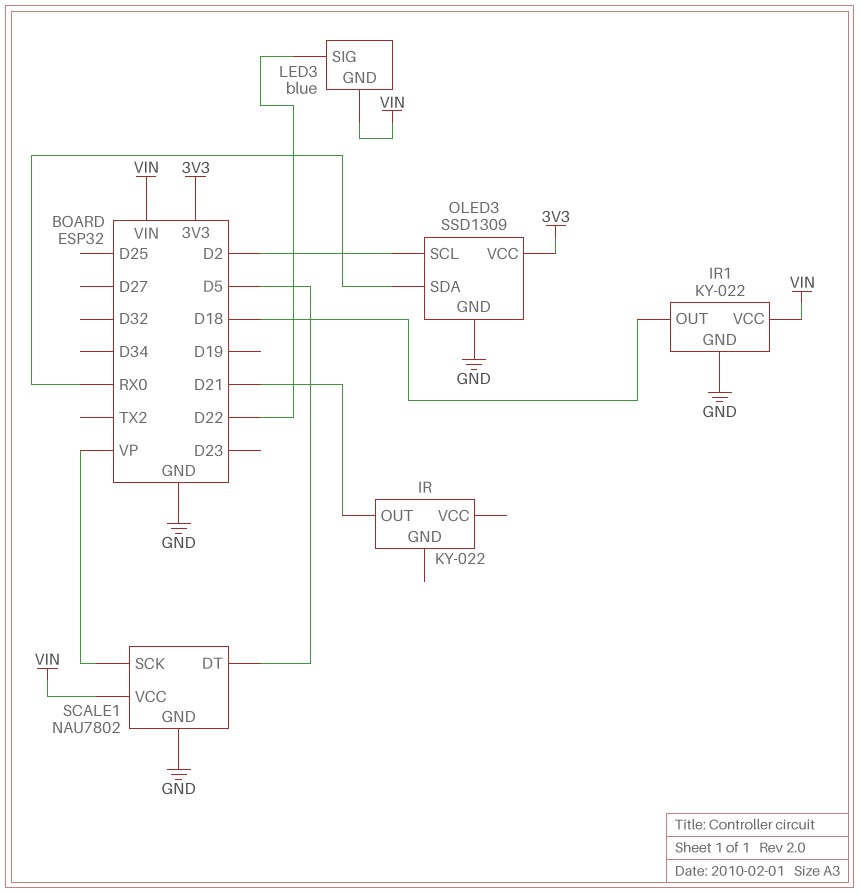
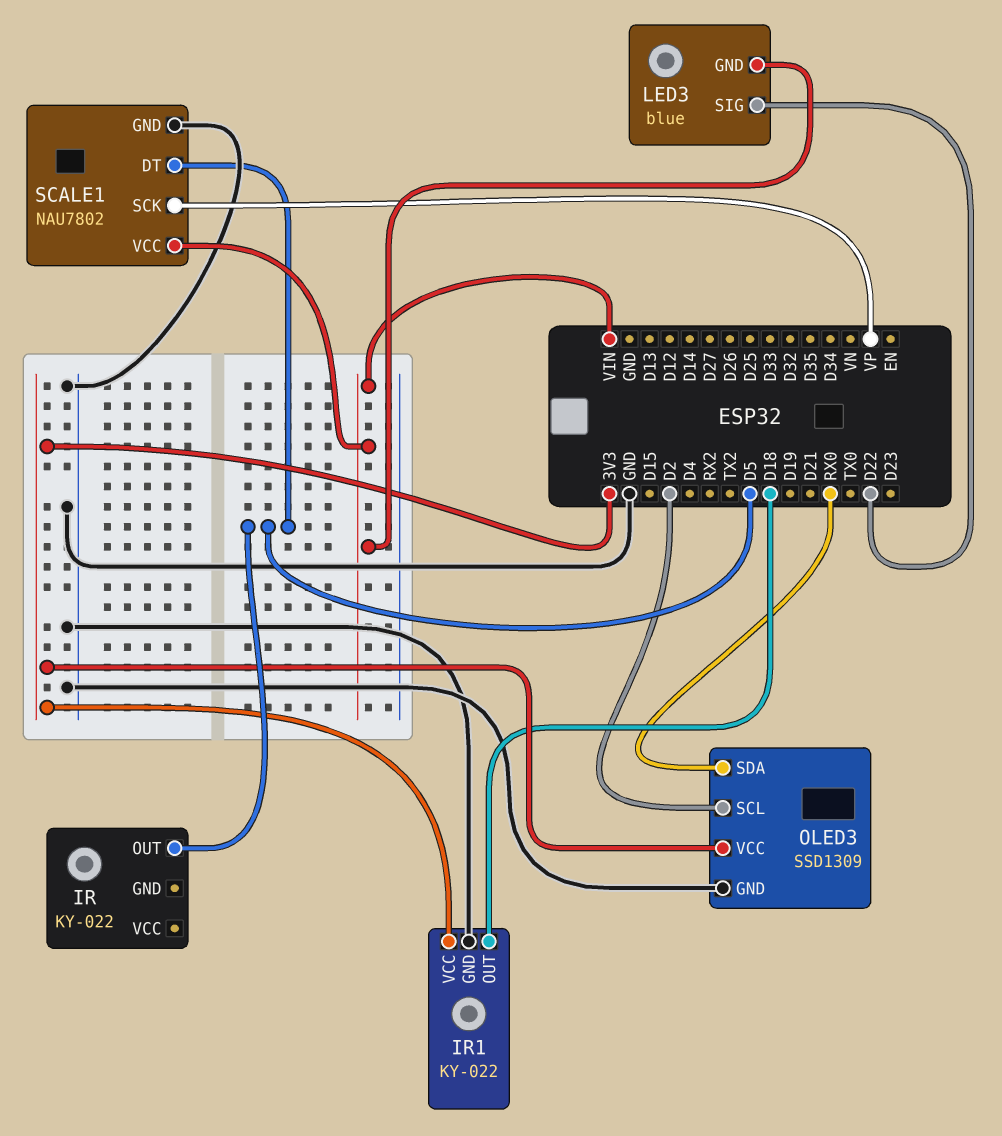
IR pin OUT: D21 -> D5
IR1 pin VCC: VIN -> 3V3

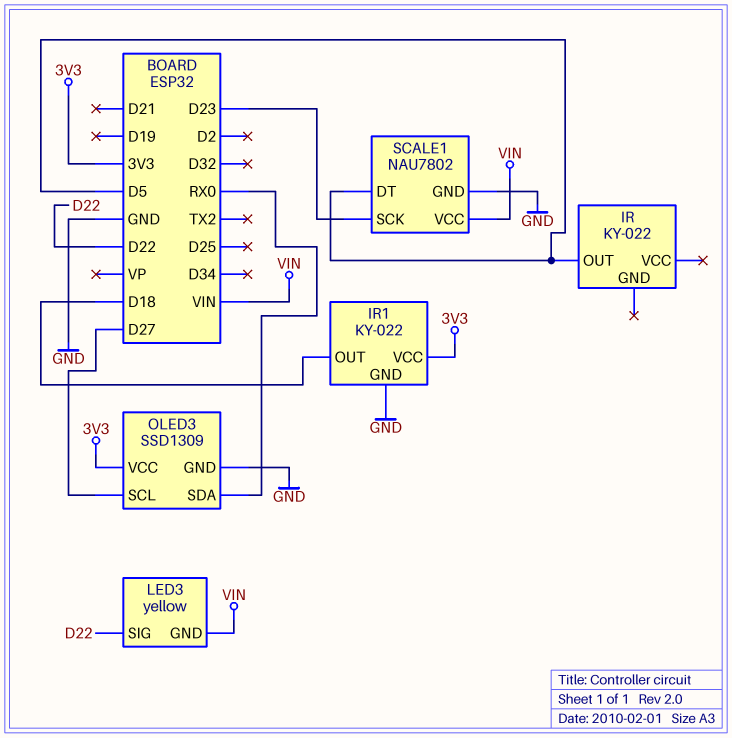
LED3: blue -> yellow
OLED3 pin SCL: D2 -> D27
SCALE1 pin SCK: VP -> D23

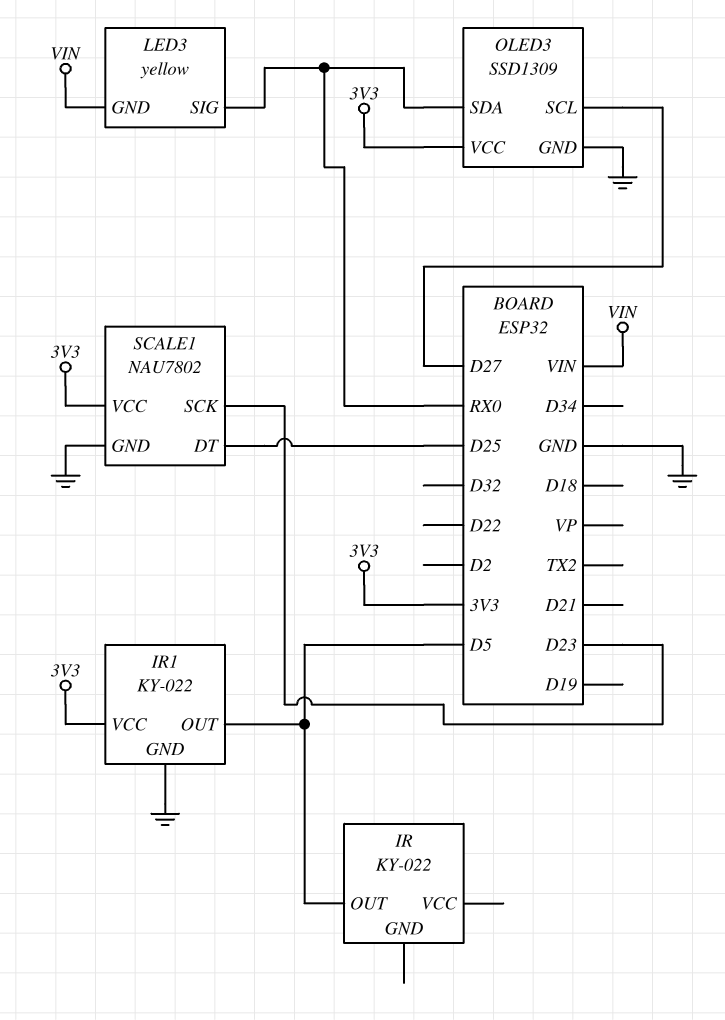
IR1 pin OUT: D18 -> D5
LED3 pin SIG: D22 -> RX0
SCALE1 pin DT: D5 -> D25
SCALE1 pin VCC: VIN -> 3V3

